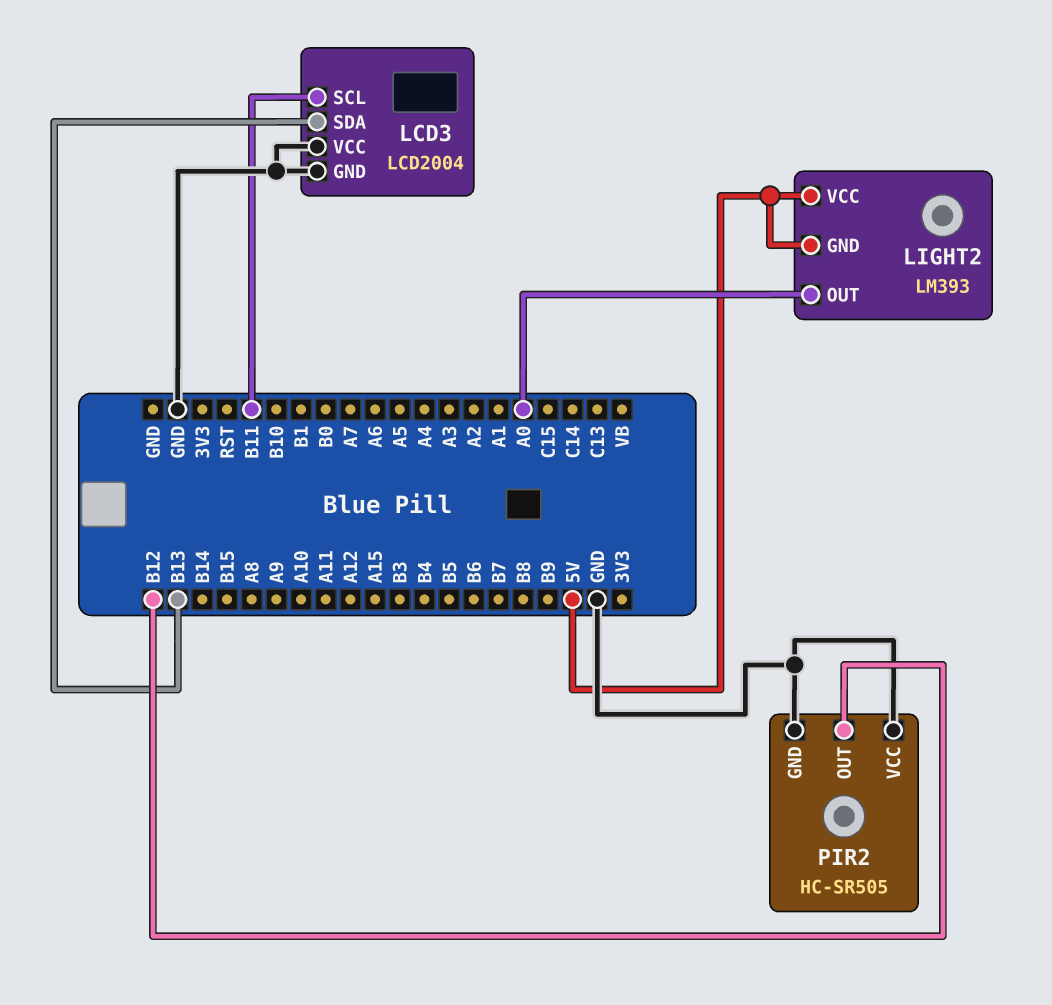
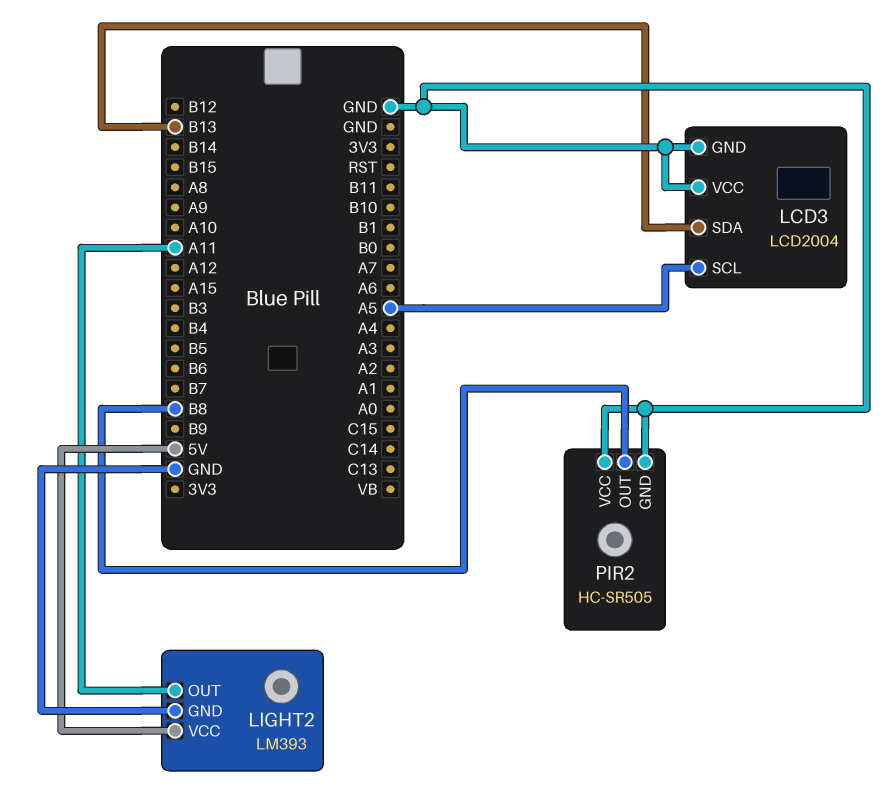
LCD3 pin SCL: B11 -> A5
LIGHT2 pin GND: 5V -> GND
LIGHT2 pin OUT: A0 -> A11
PIR2 pin OUT: B12 -> B8

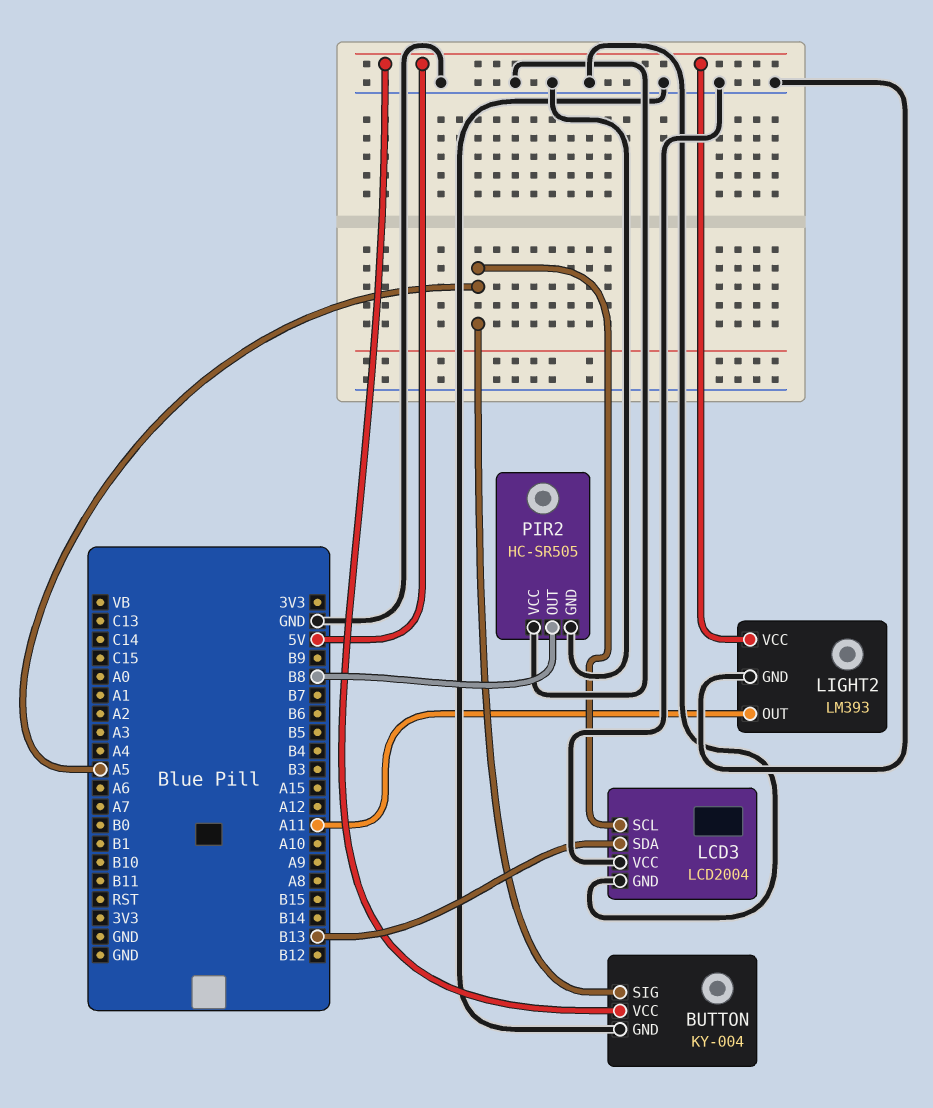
BUTTON: none -> KY-004
BUTTON pin GND: none -> GND
BUTTON pin SIG: none -> A5
BUTTON pin VCC: none -> 5V

